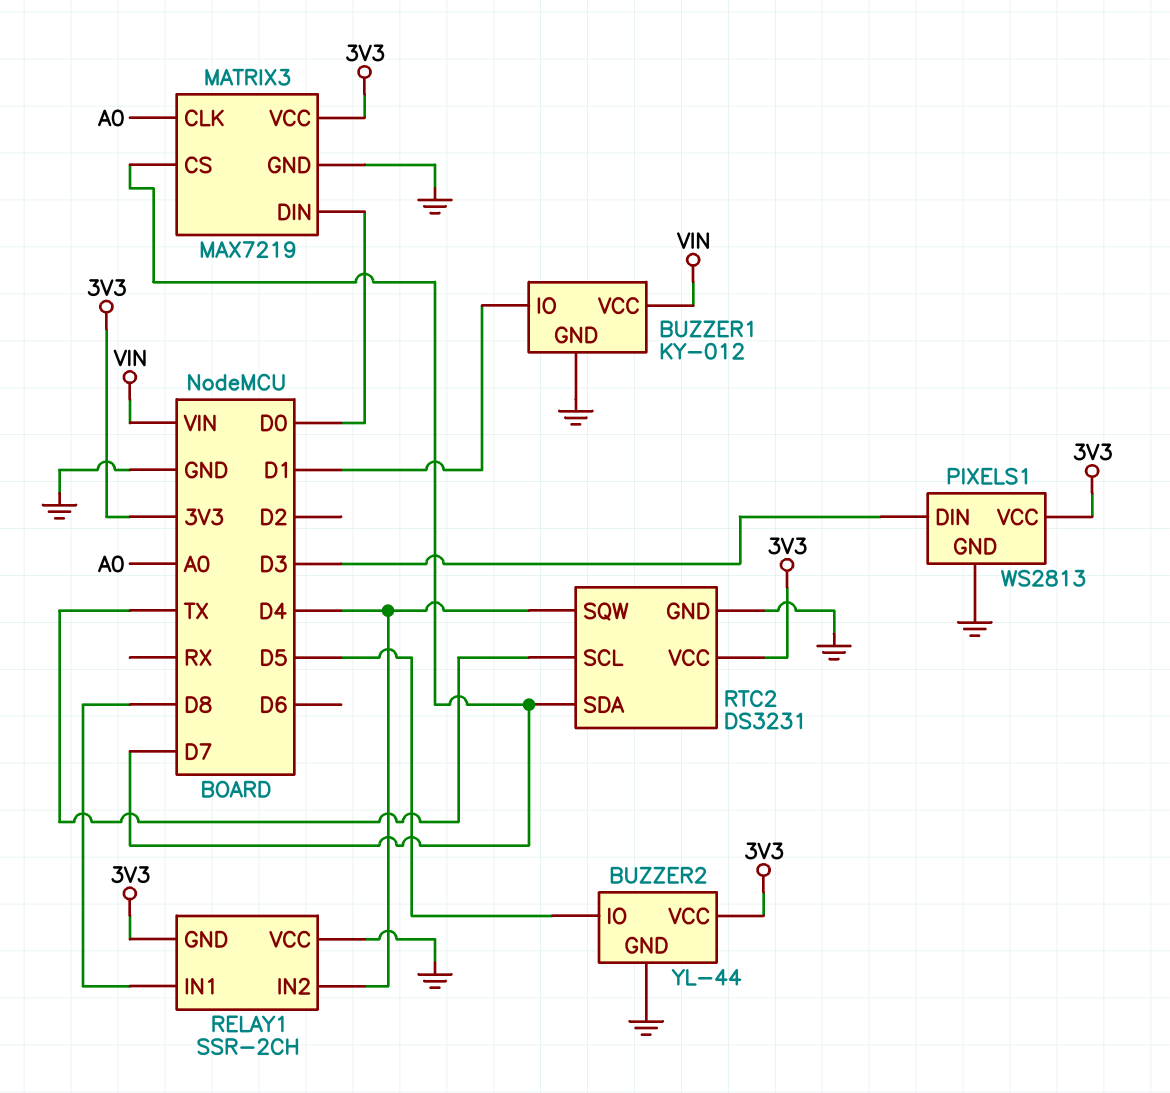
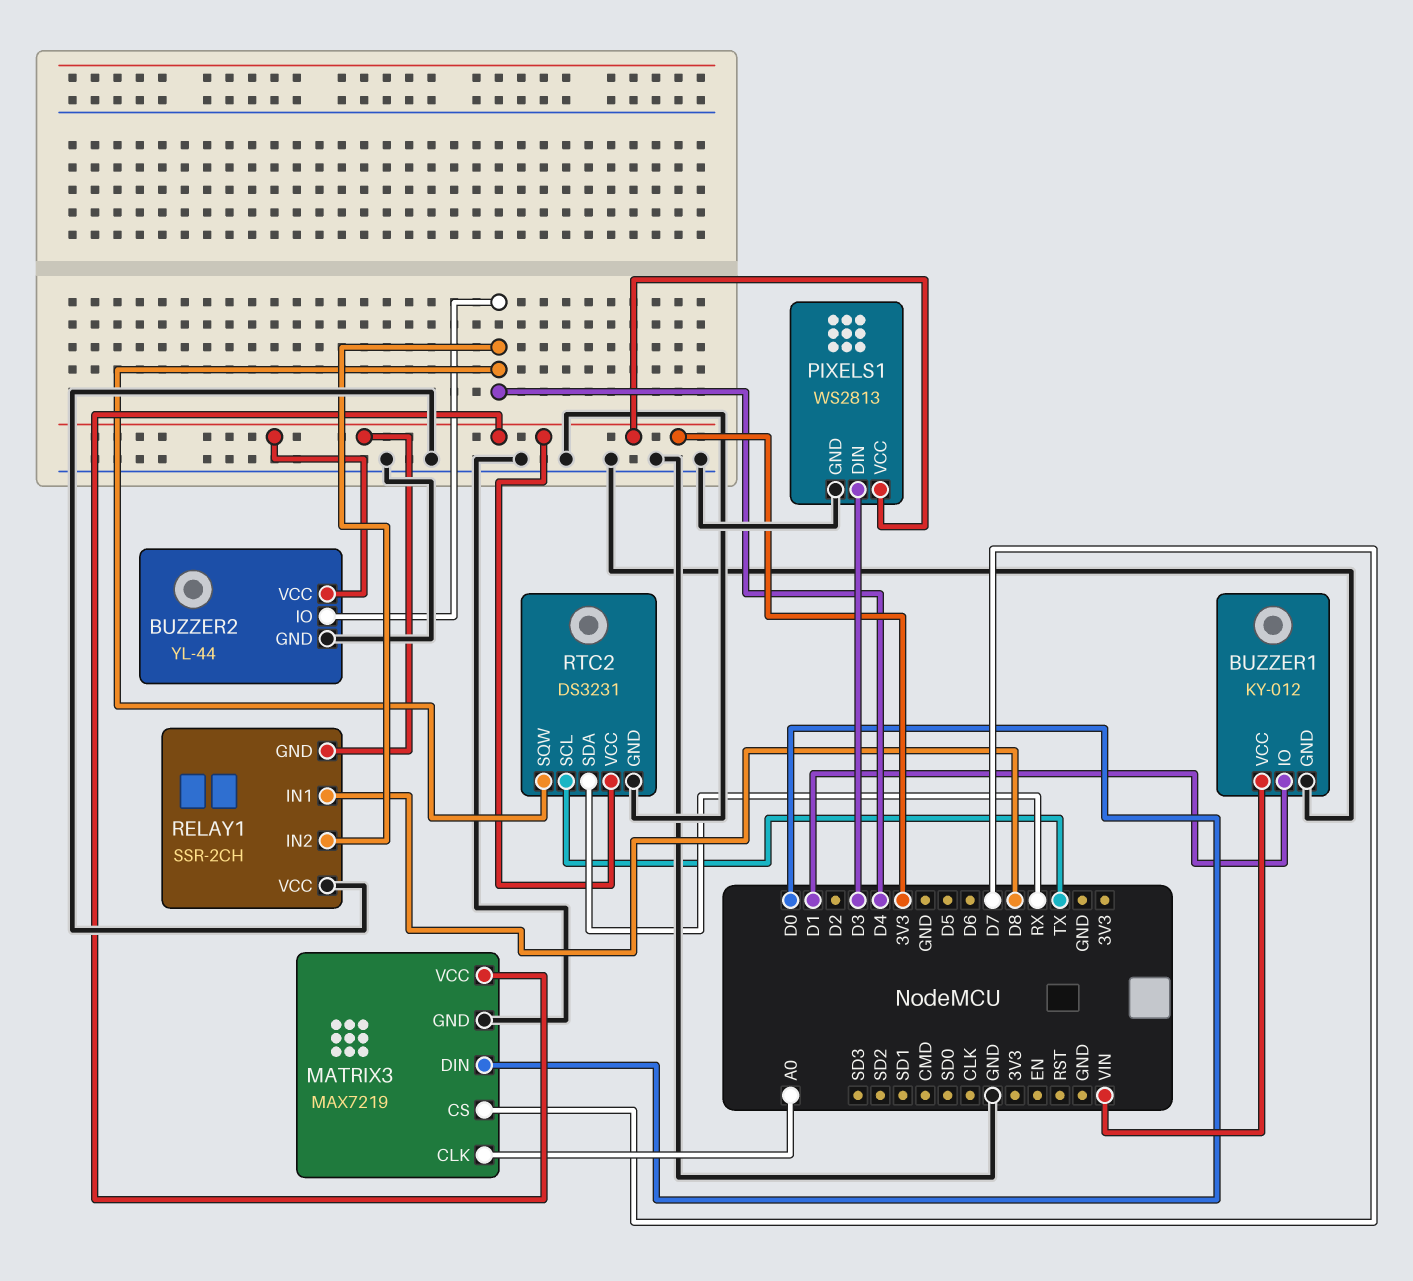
BUZZER2 pin IO: D5 -> D4
RTC2 pin SDA: D7 -> RX

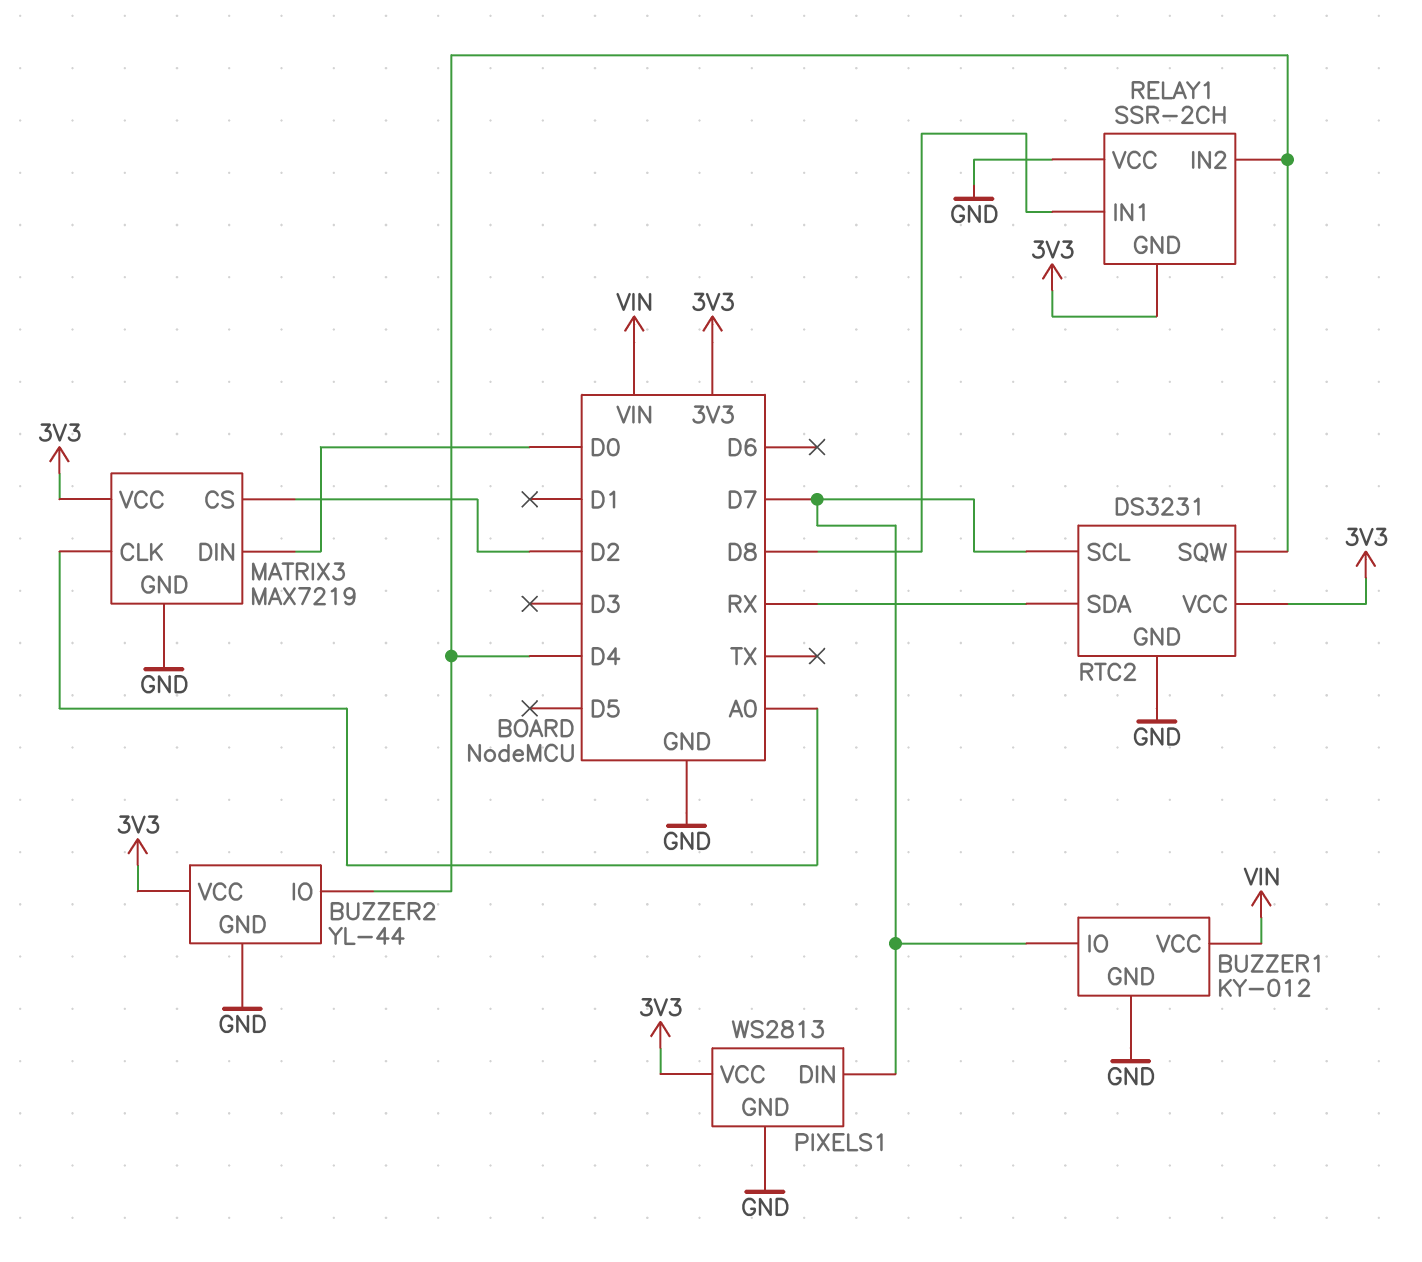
BUZZER1 pin IO: D1 -> D7
MATRIX3 pin CS: D7 -> D2
PIXELS1 pin DIN: D3 -> D7
RTC2 pin SCL: TX -> D7

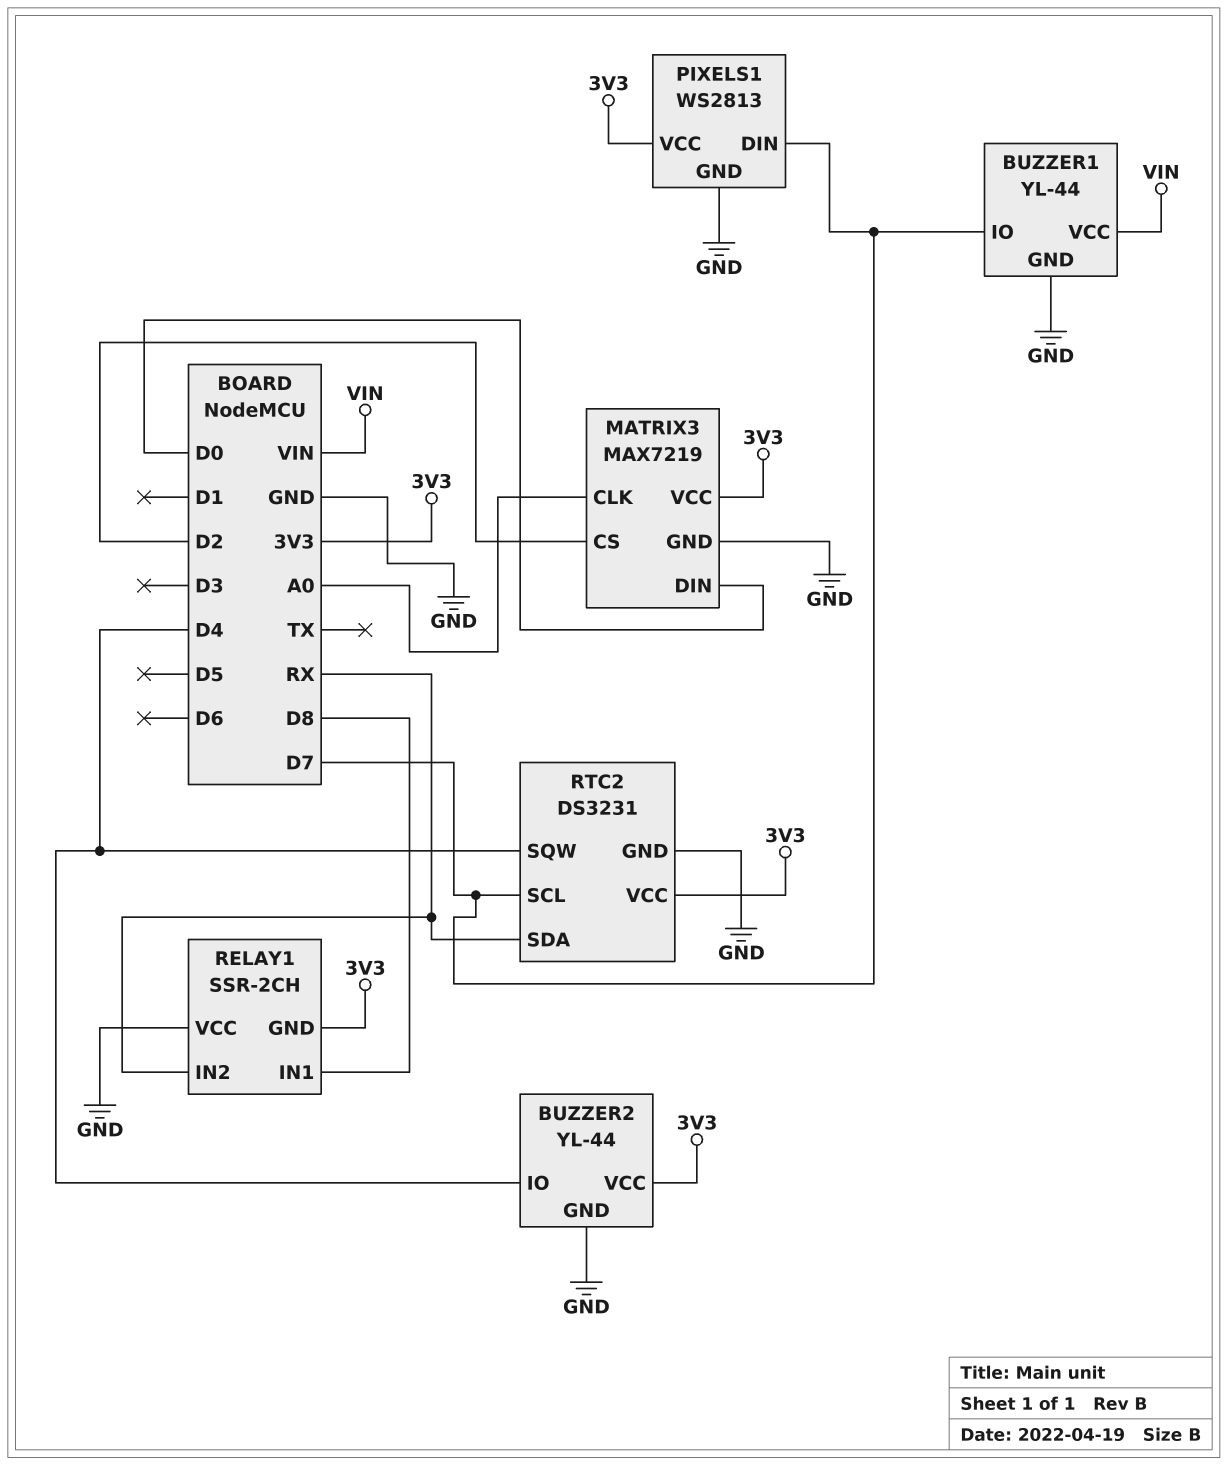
BUZZER1: KY-012 -> YL-44
RELAY1 pin IN2: D4 -> RX

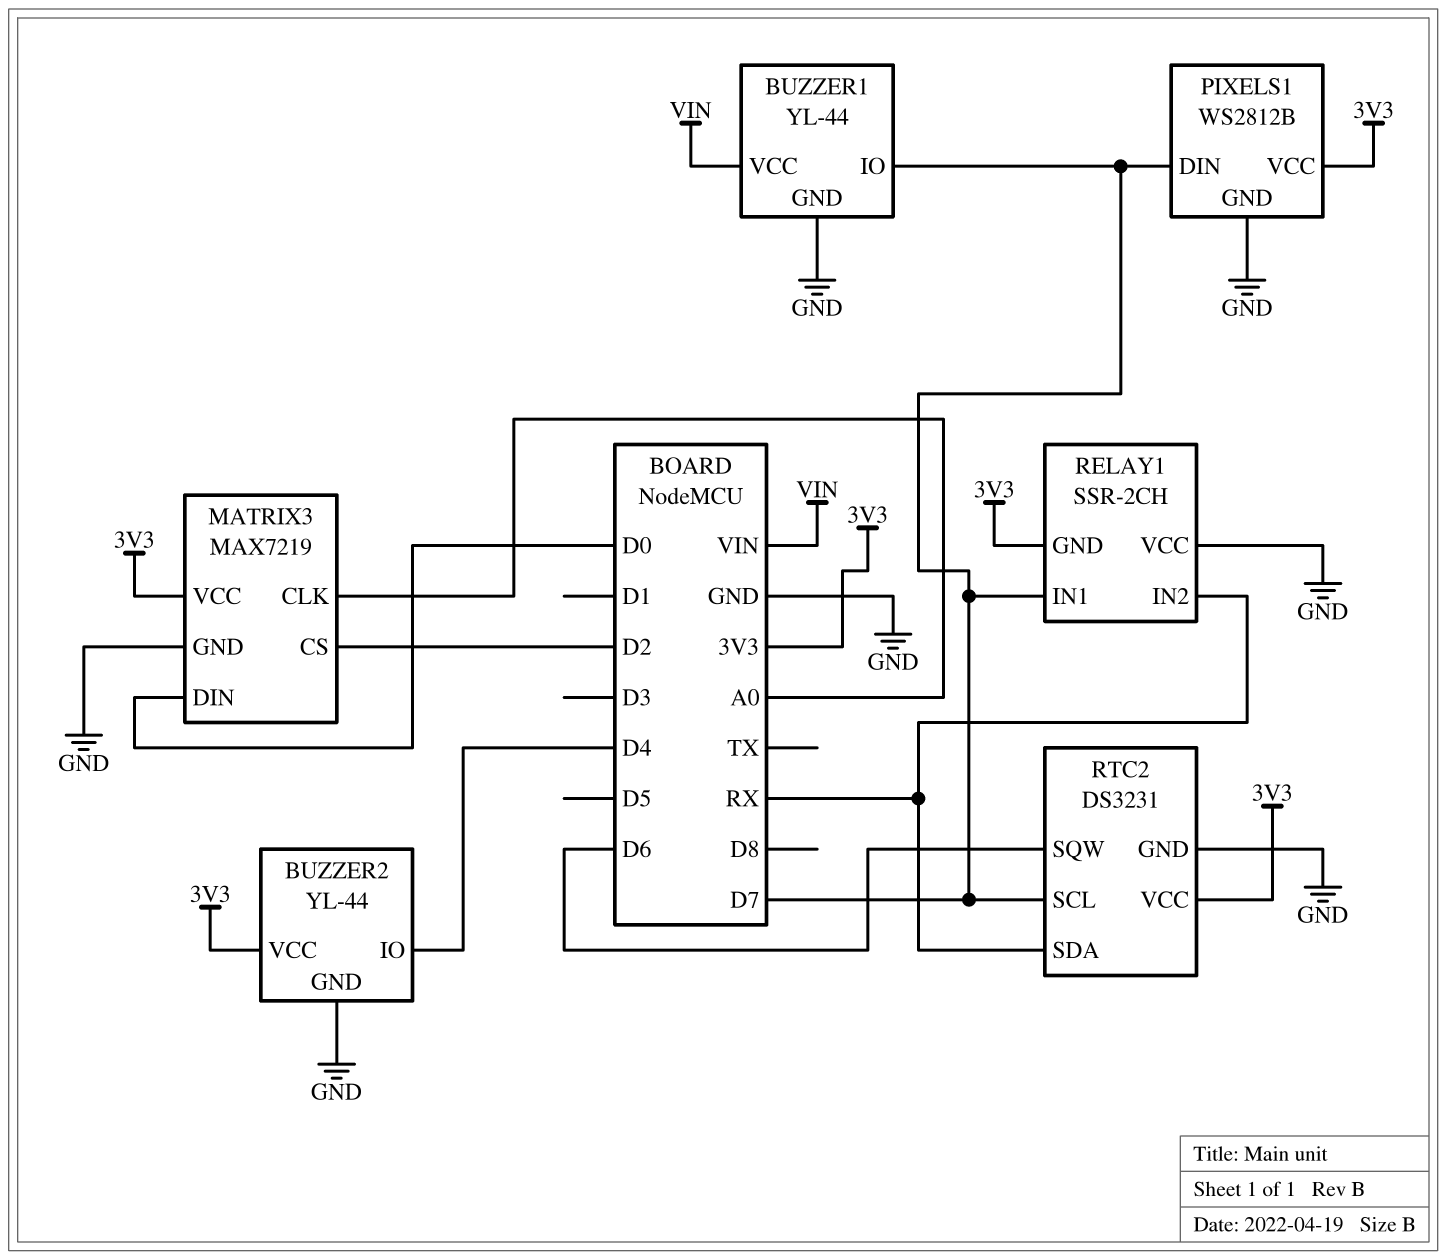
PIXELS1: WS2813 -> WS2812B
RELAY1 pin IN1: D8 -> D7
RTC2 pin SQW: D4 -> D6

